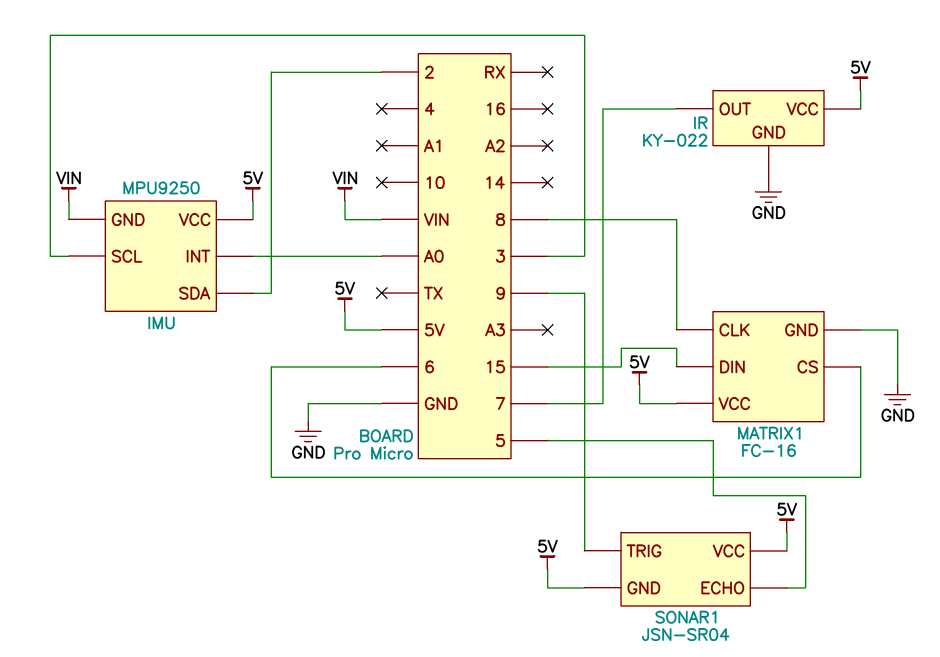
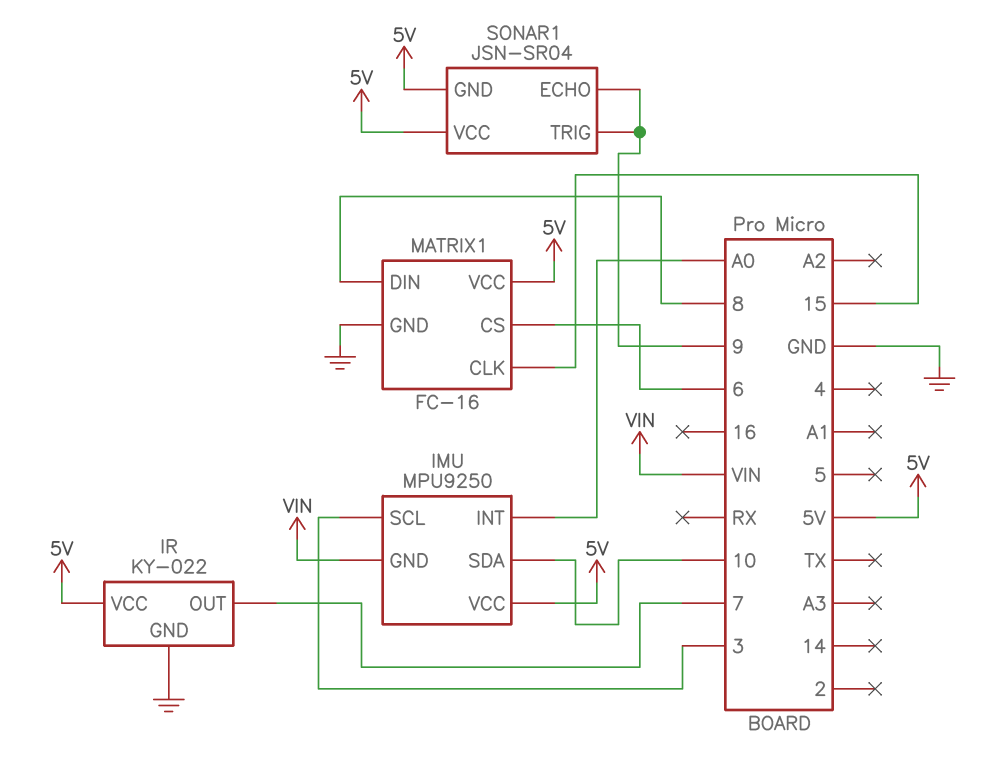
IMU pin SDA: 2 -> 10
MATRIX1 pin CLK: 8 -> 15
MATRIX1 pin DIN: 15 -> 8
SONAR1 pin ECHO: 5 -> 9

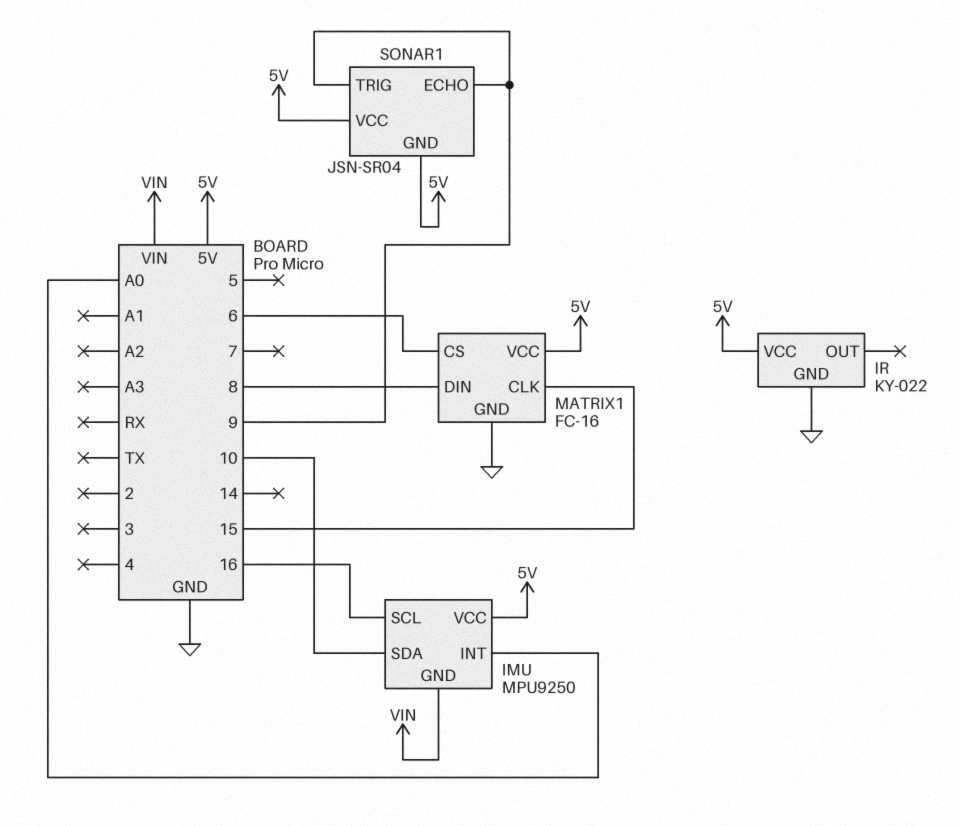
IMU pin SCL: 3 -> 16
IR pin OUT: 7 -> none

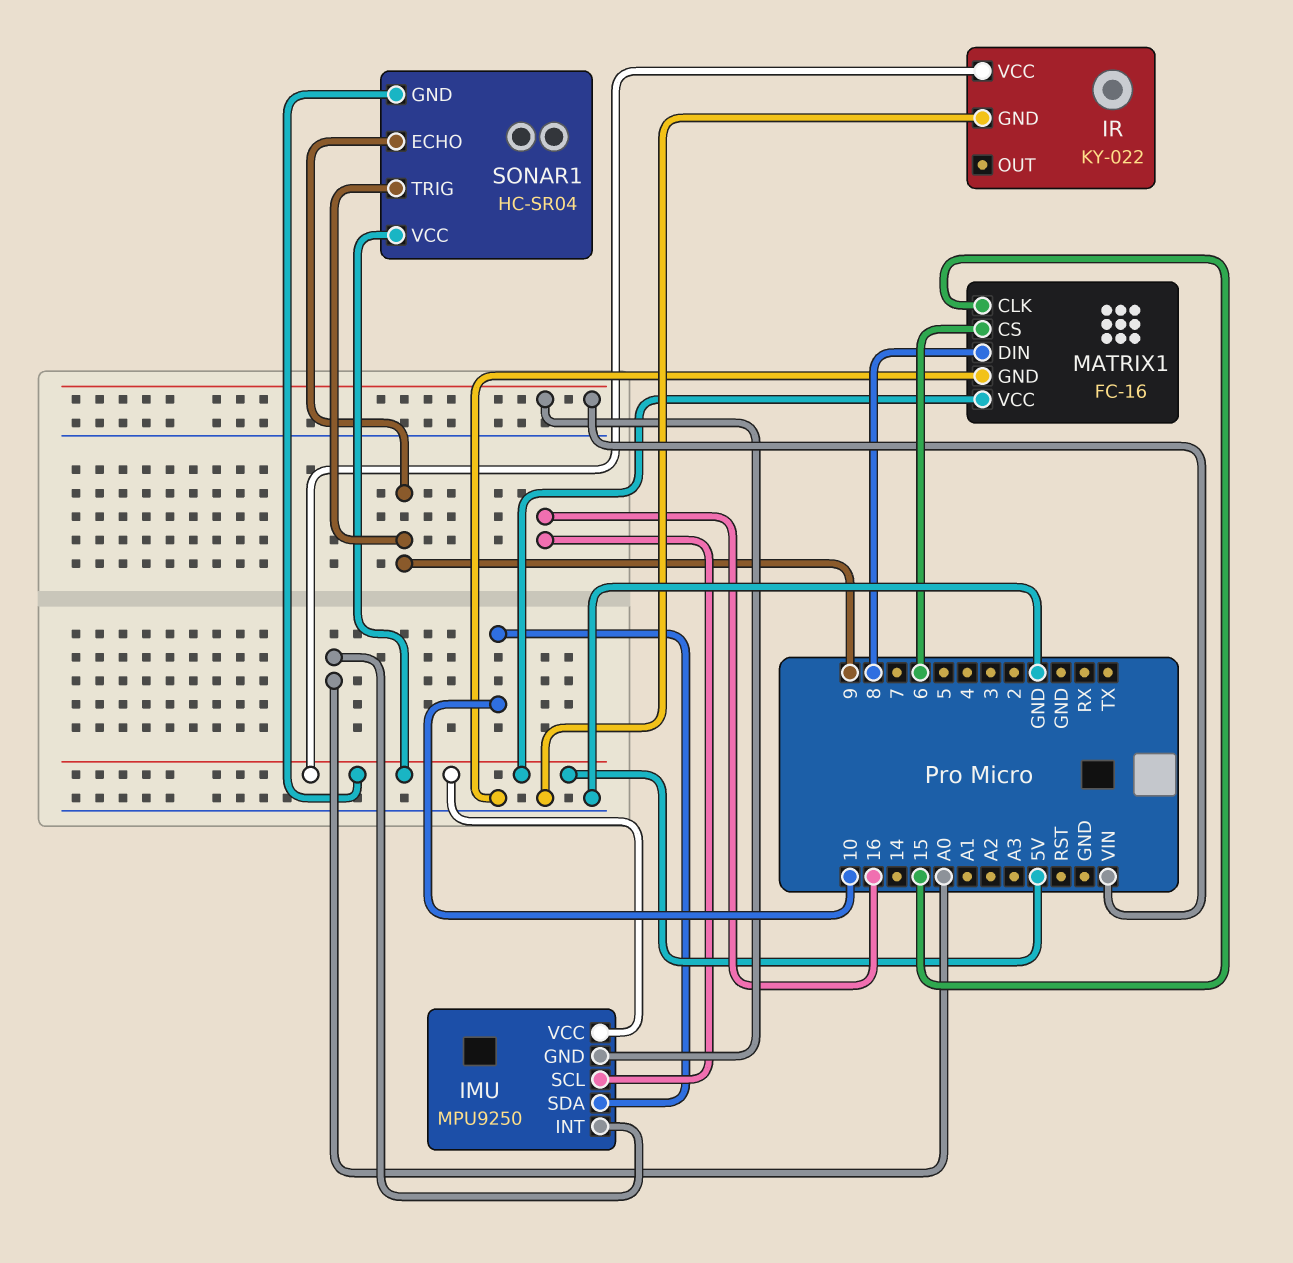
SONAR1: JSN-SR04 -> HC-SR04

